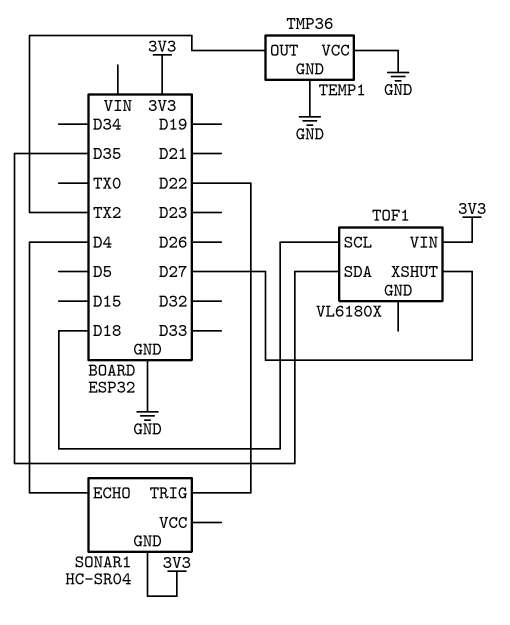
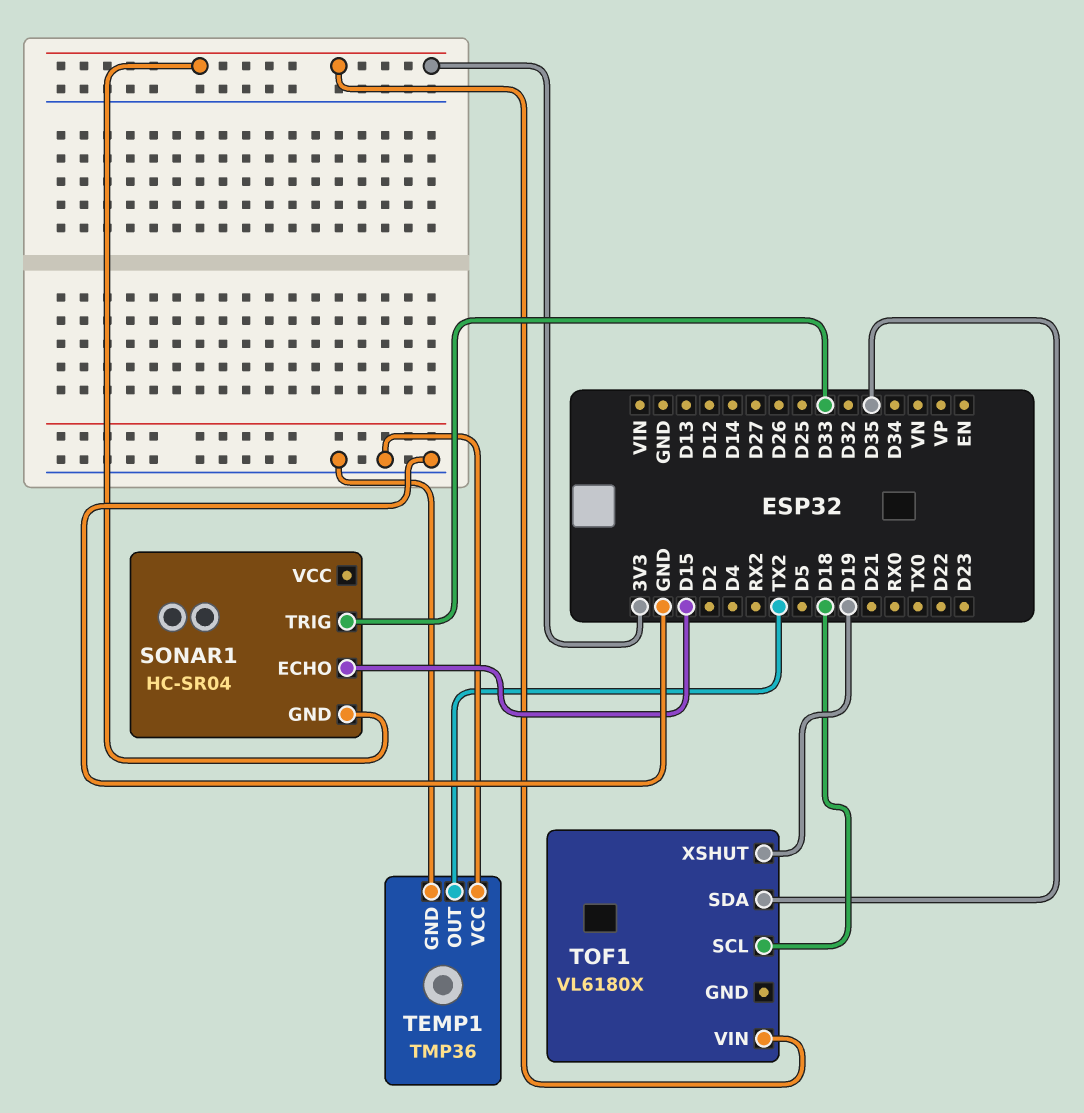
SONAR1 pin ECHO: D4 -> D15
SONAR1 pin TRIG: D22 -> D33
TOF1 pin XSHUT: D27 -> D19

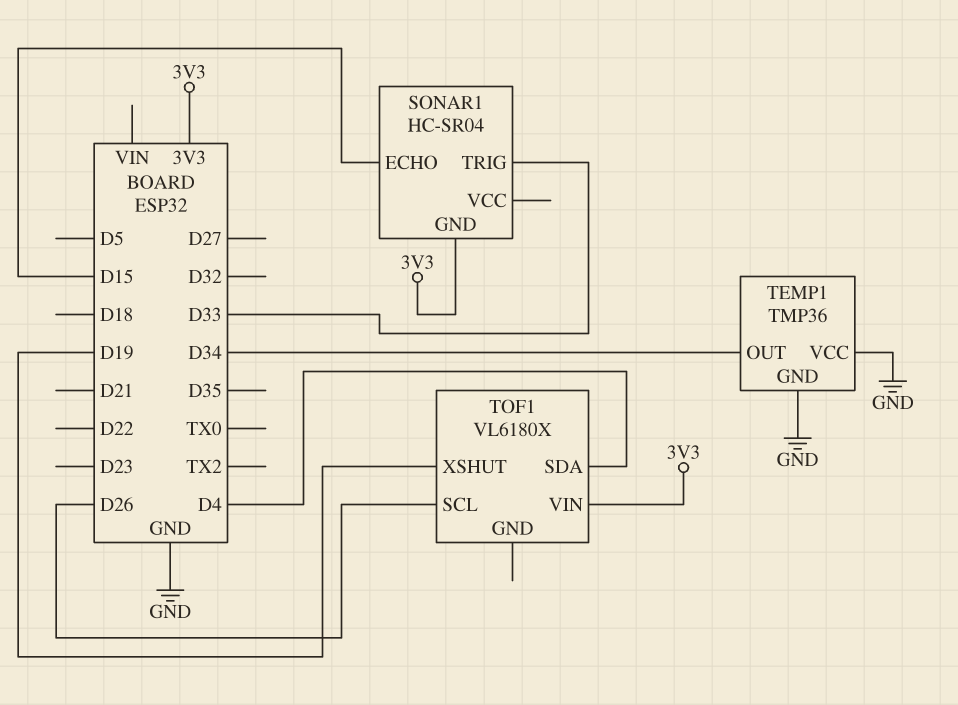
TEMP1 pin OUT: TX2 -> D34
TOF1 pin SCL: D18 -> D26
TOF1 pin SDA: D35 -> D4

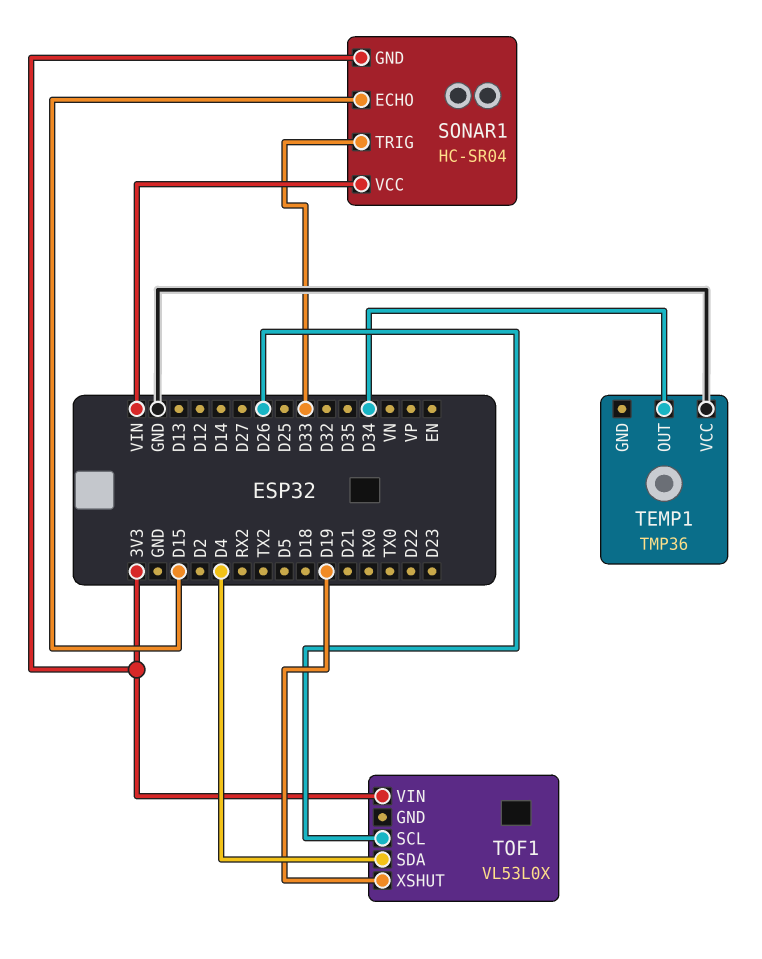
SONAR1 pin VCC: none -> VIN
TEMP1 pin GND: GND -> none
TOF1: VL6180X -> VL53L0X

